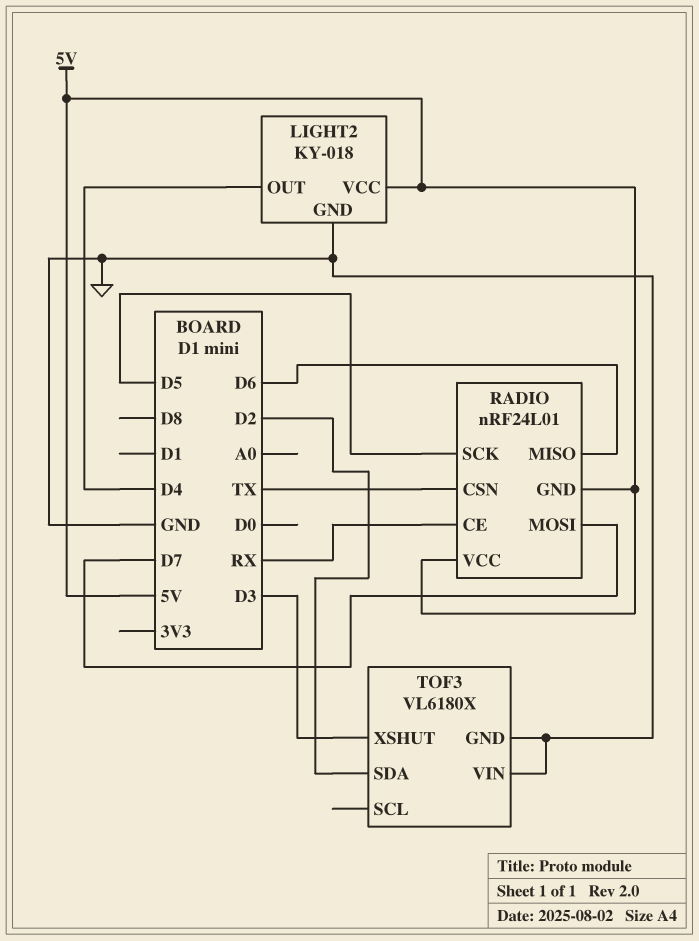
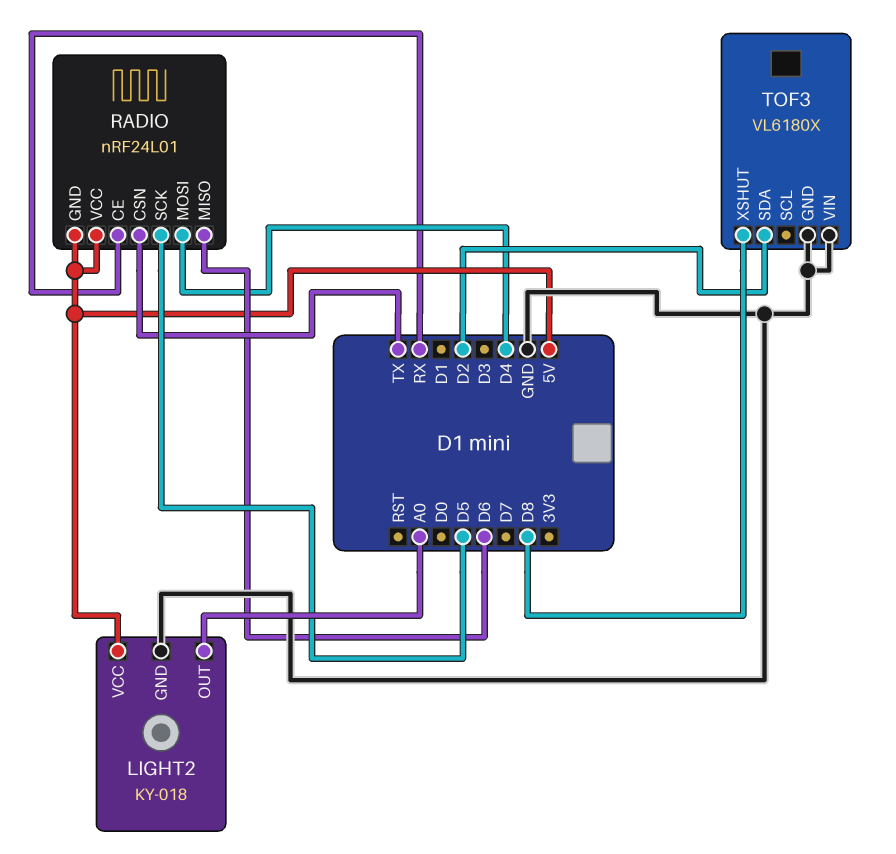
LIGHT2 pin OUT: D4 -> A0
RADIO pin MOSI: D7 -> D4
TOF3 pin XSHUT: D3 -> D8

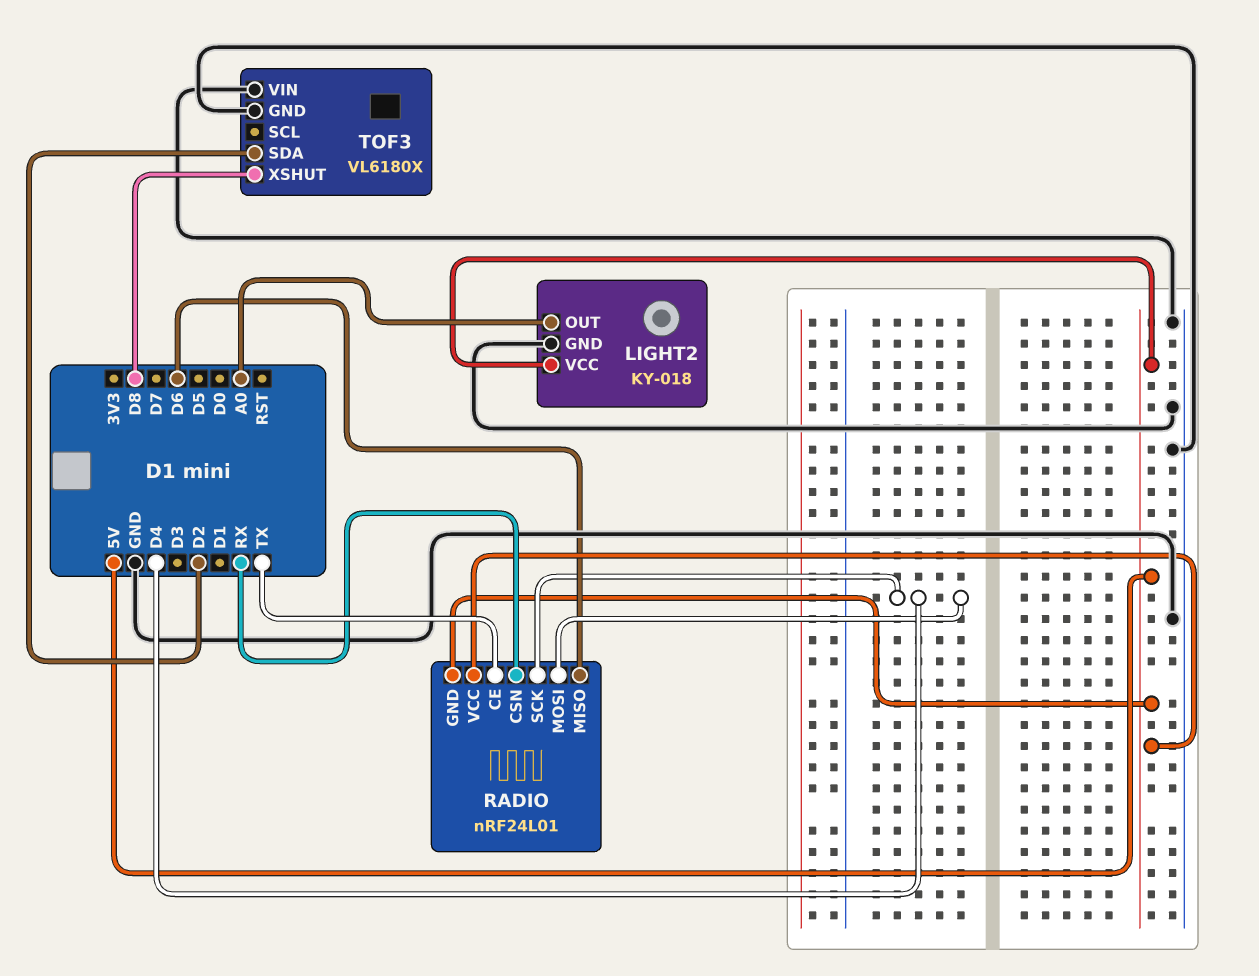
RADIO pin CE: RX -> TX
RADIO pin CSN: TX -> RX
RADIO pin SCK: D5 -> D4

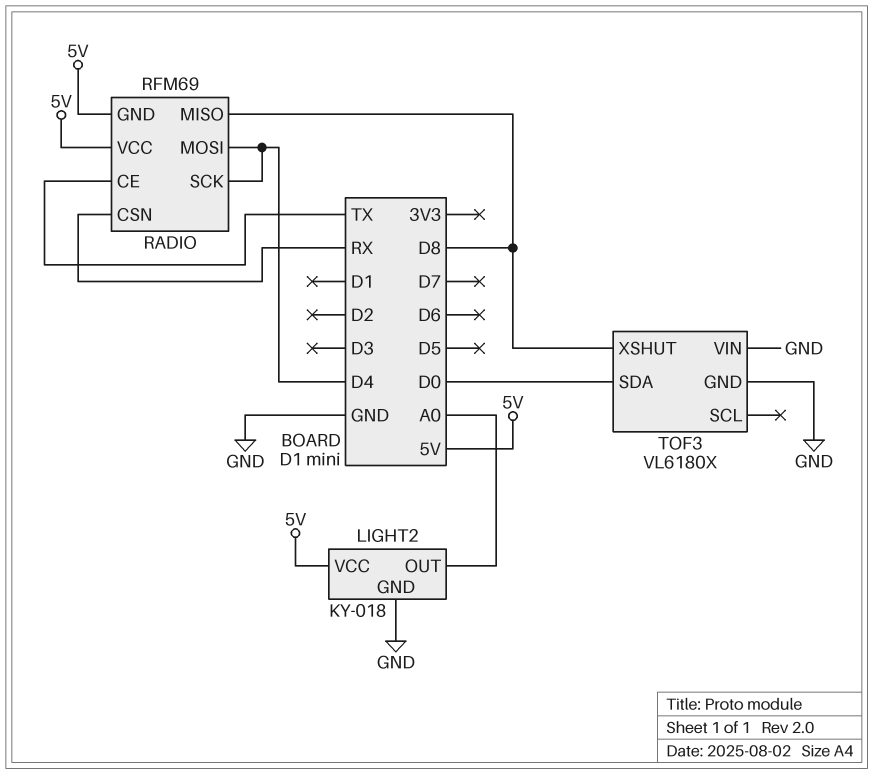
RADIO: nRF24L01 -> RFM69
RADIO pin MISO: D6 -> D8
TOF3 pin SDA: D2 -> D0

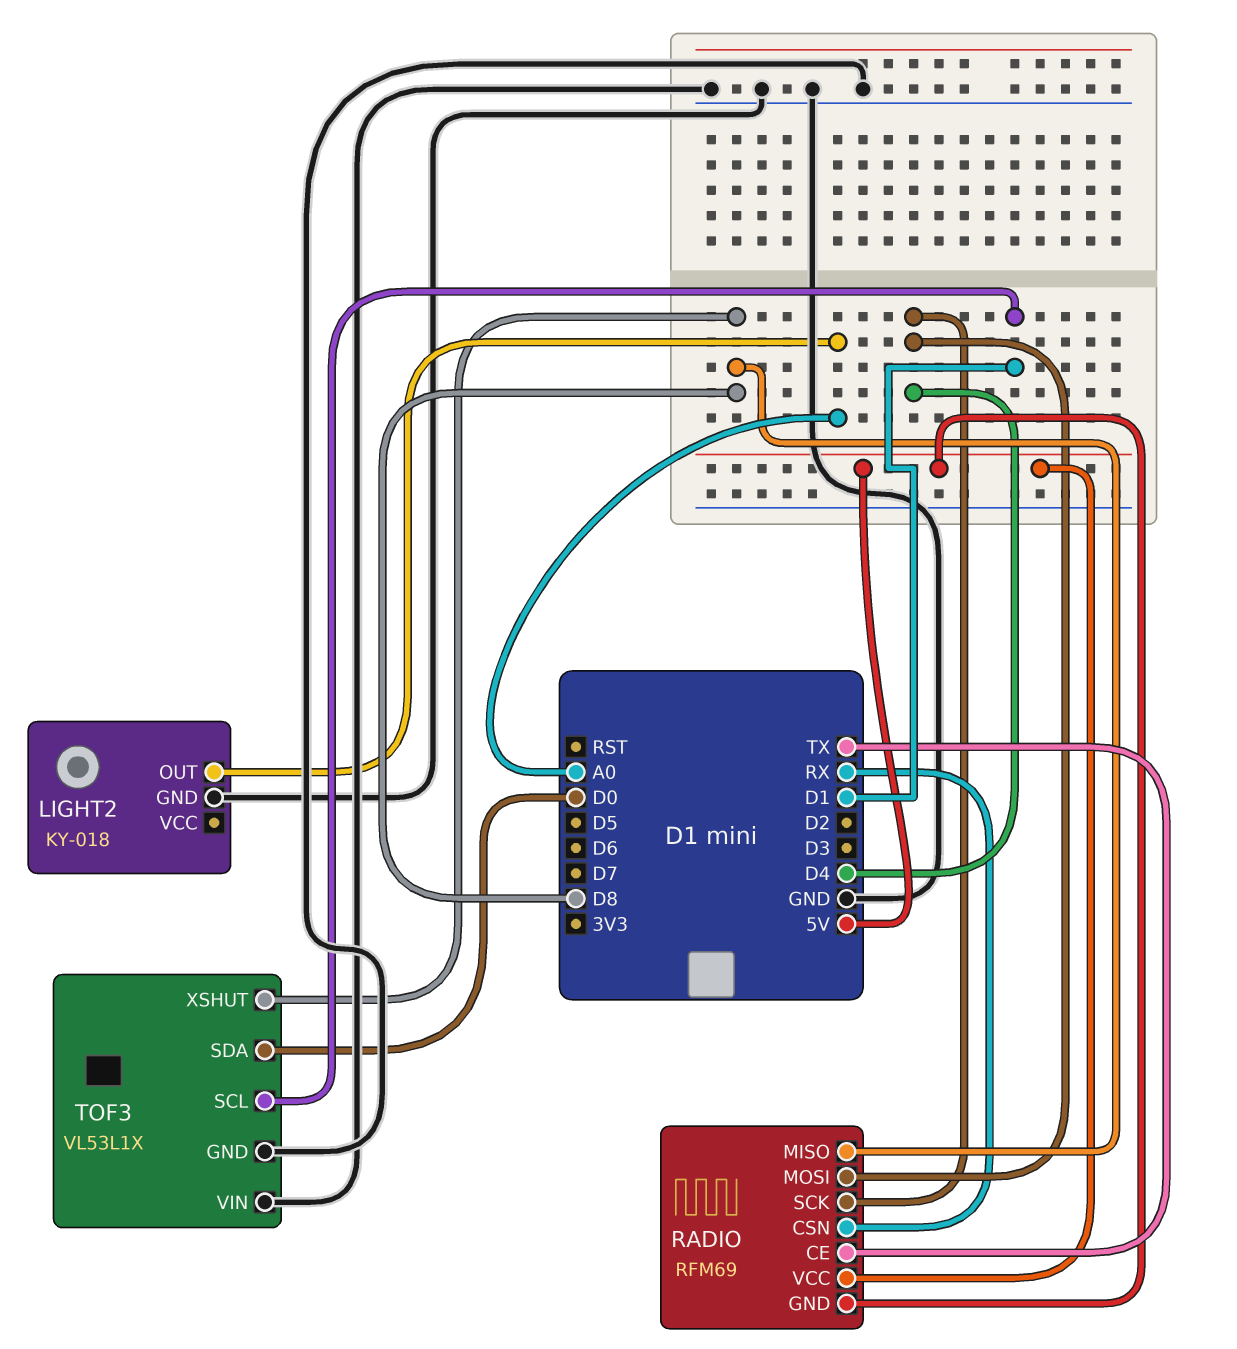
LIGHT2 pin VCC: 5V -> none
TOF3: VL6180X -> VL53L1X
TOF3 pin SCL: none -> D1

